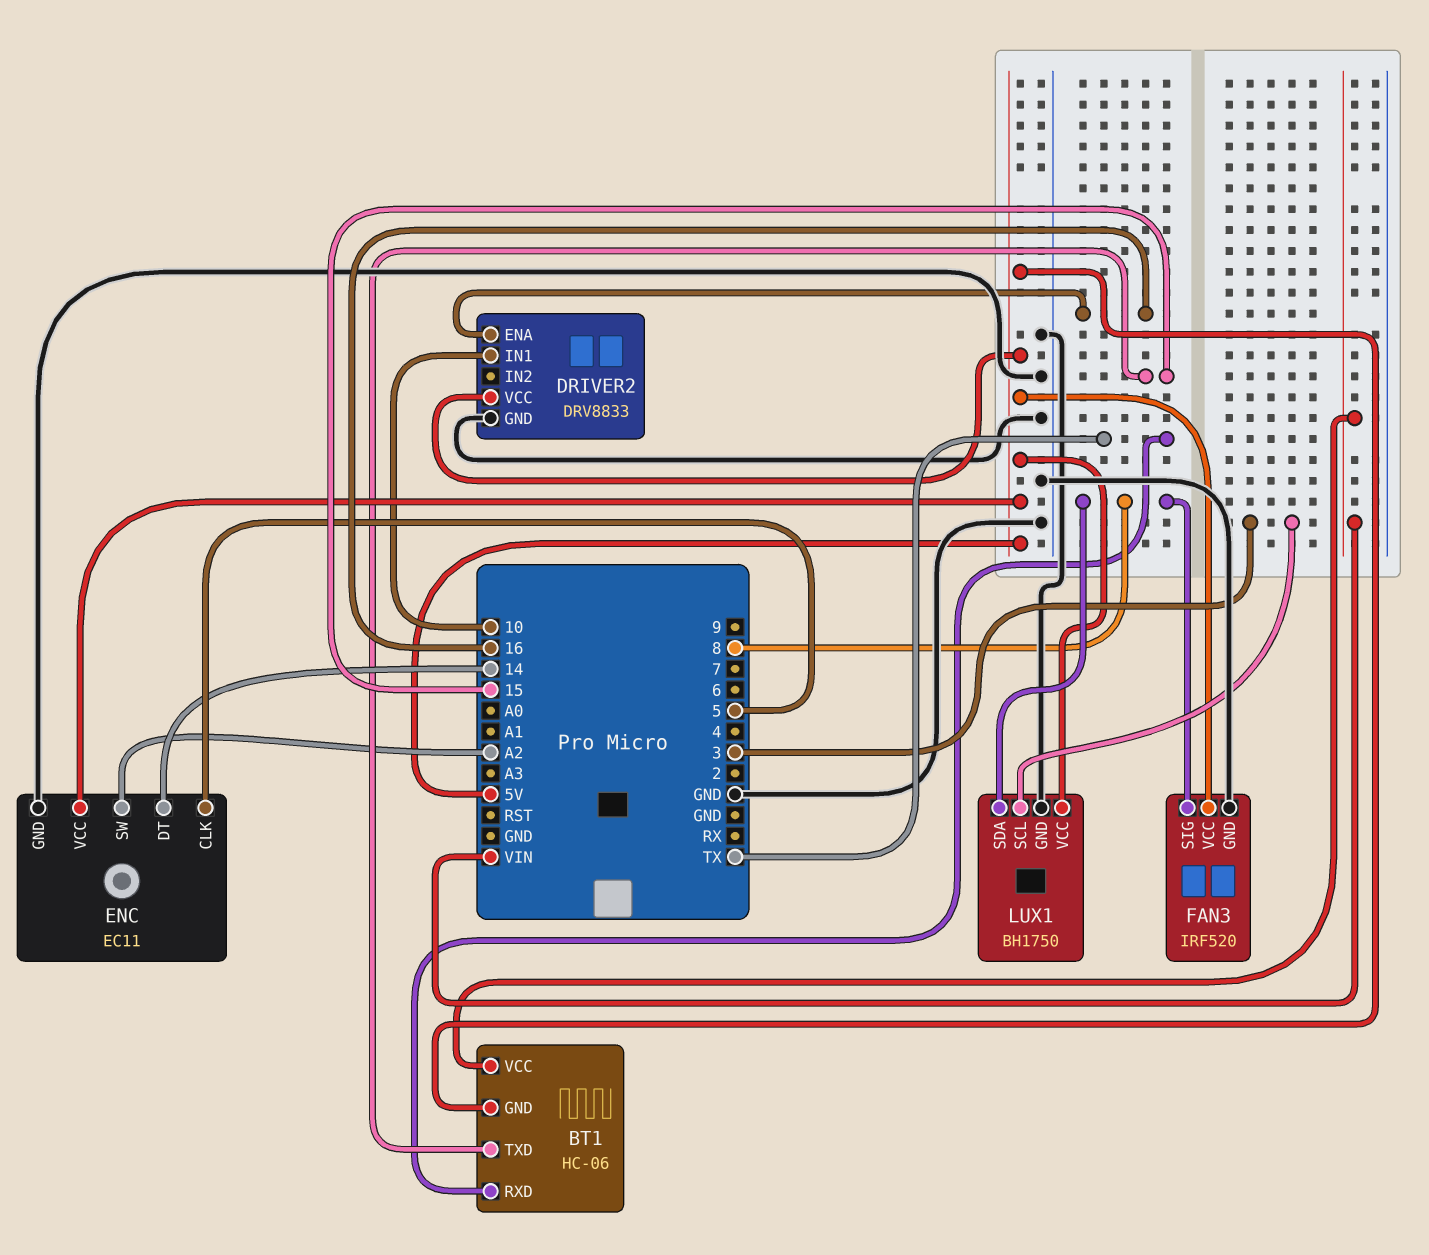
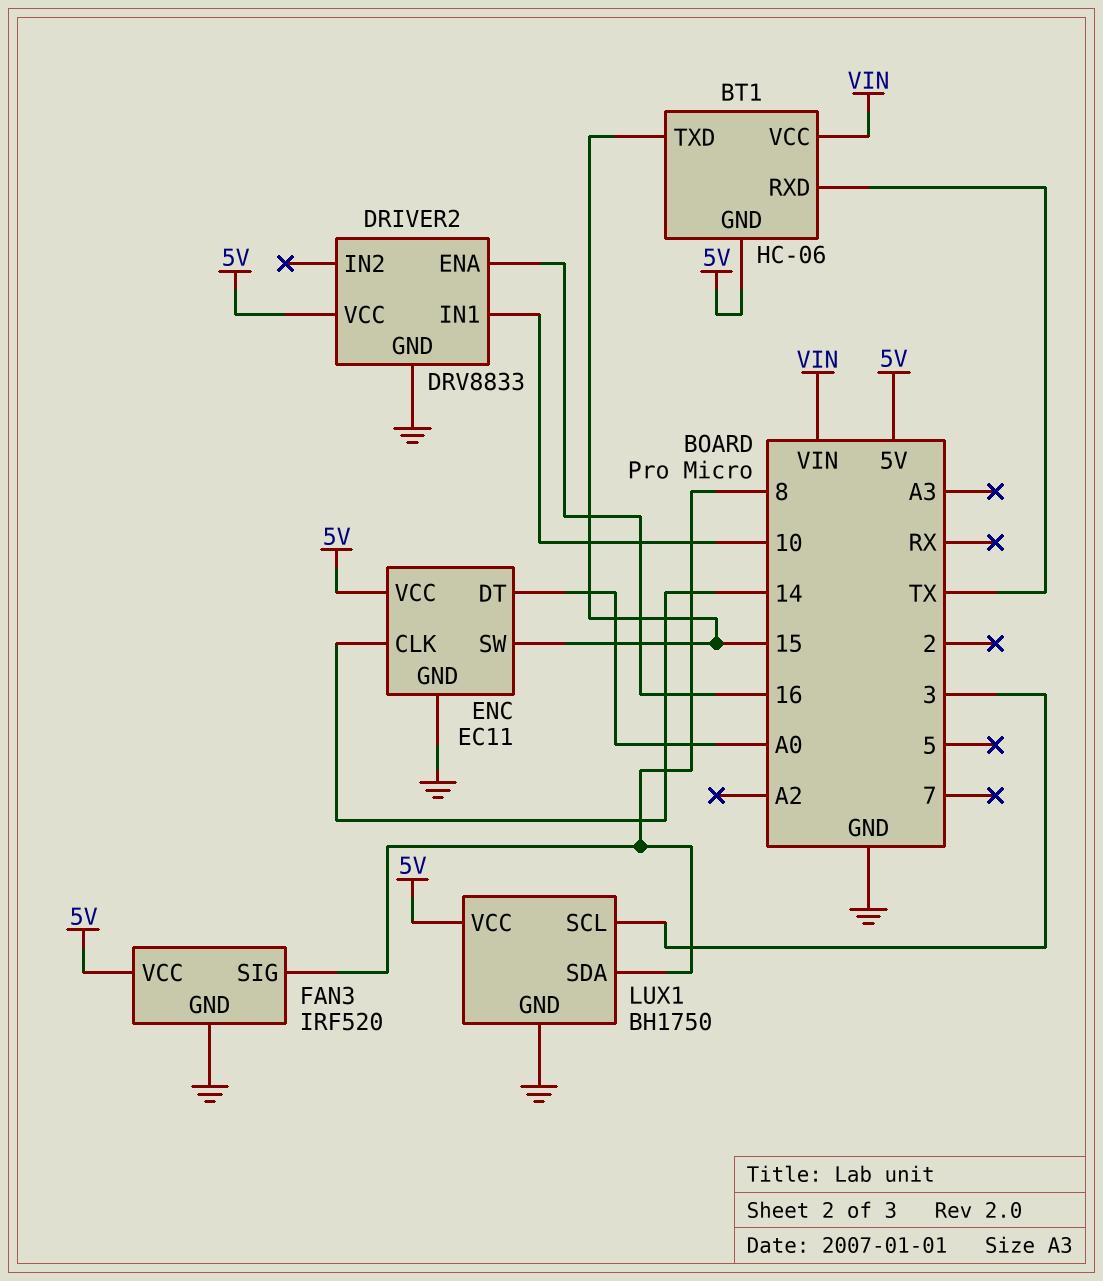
ENC pin CLK: 5 -> 14
ENC pin DT: 14 -> A0
ENC pin SW: A2 -> 15

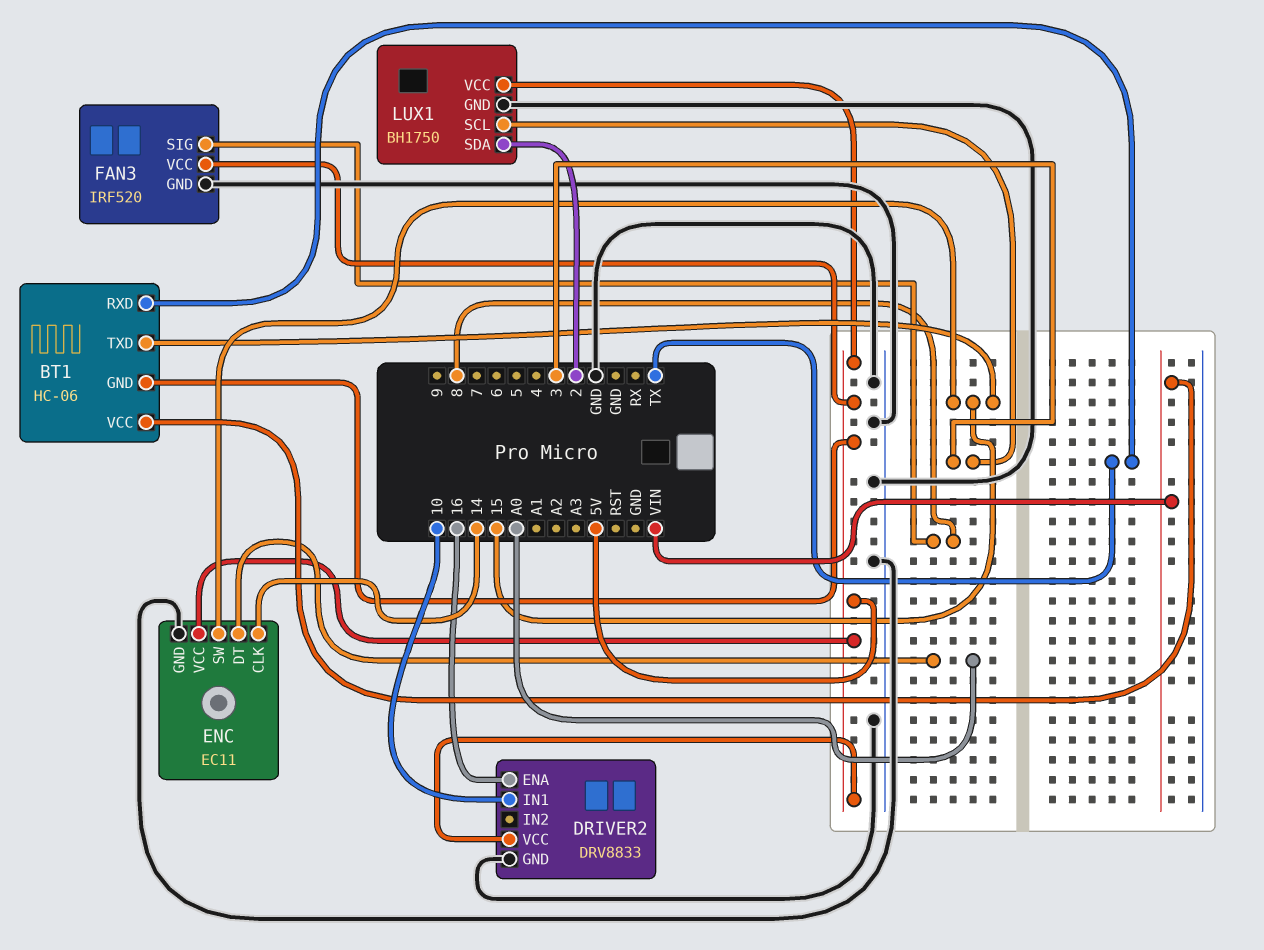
LUX1 pin SDA: 8 -> 2

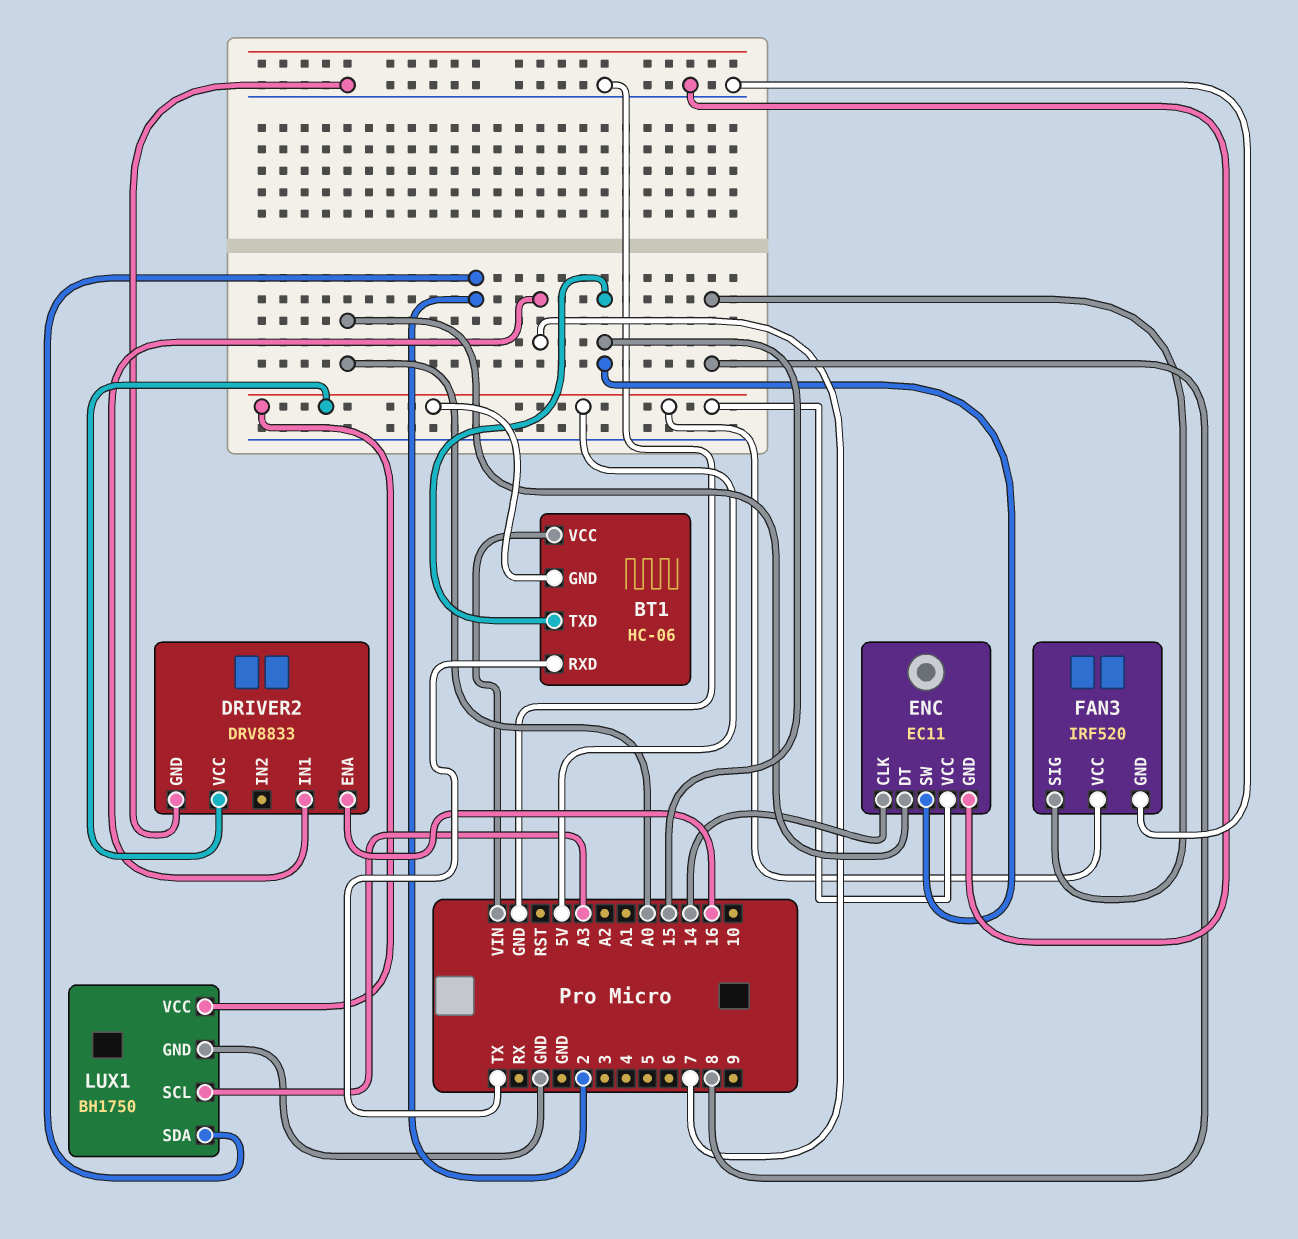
DRIVER2 pin IN1: 10 -> 7
LUX1 pin SCL: 3 -> A3

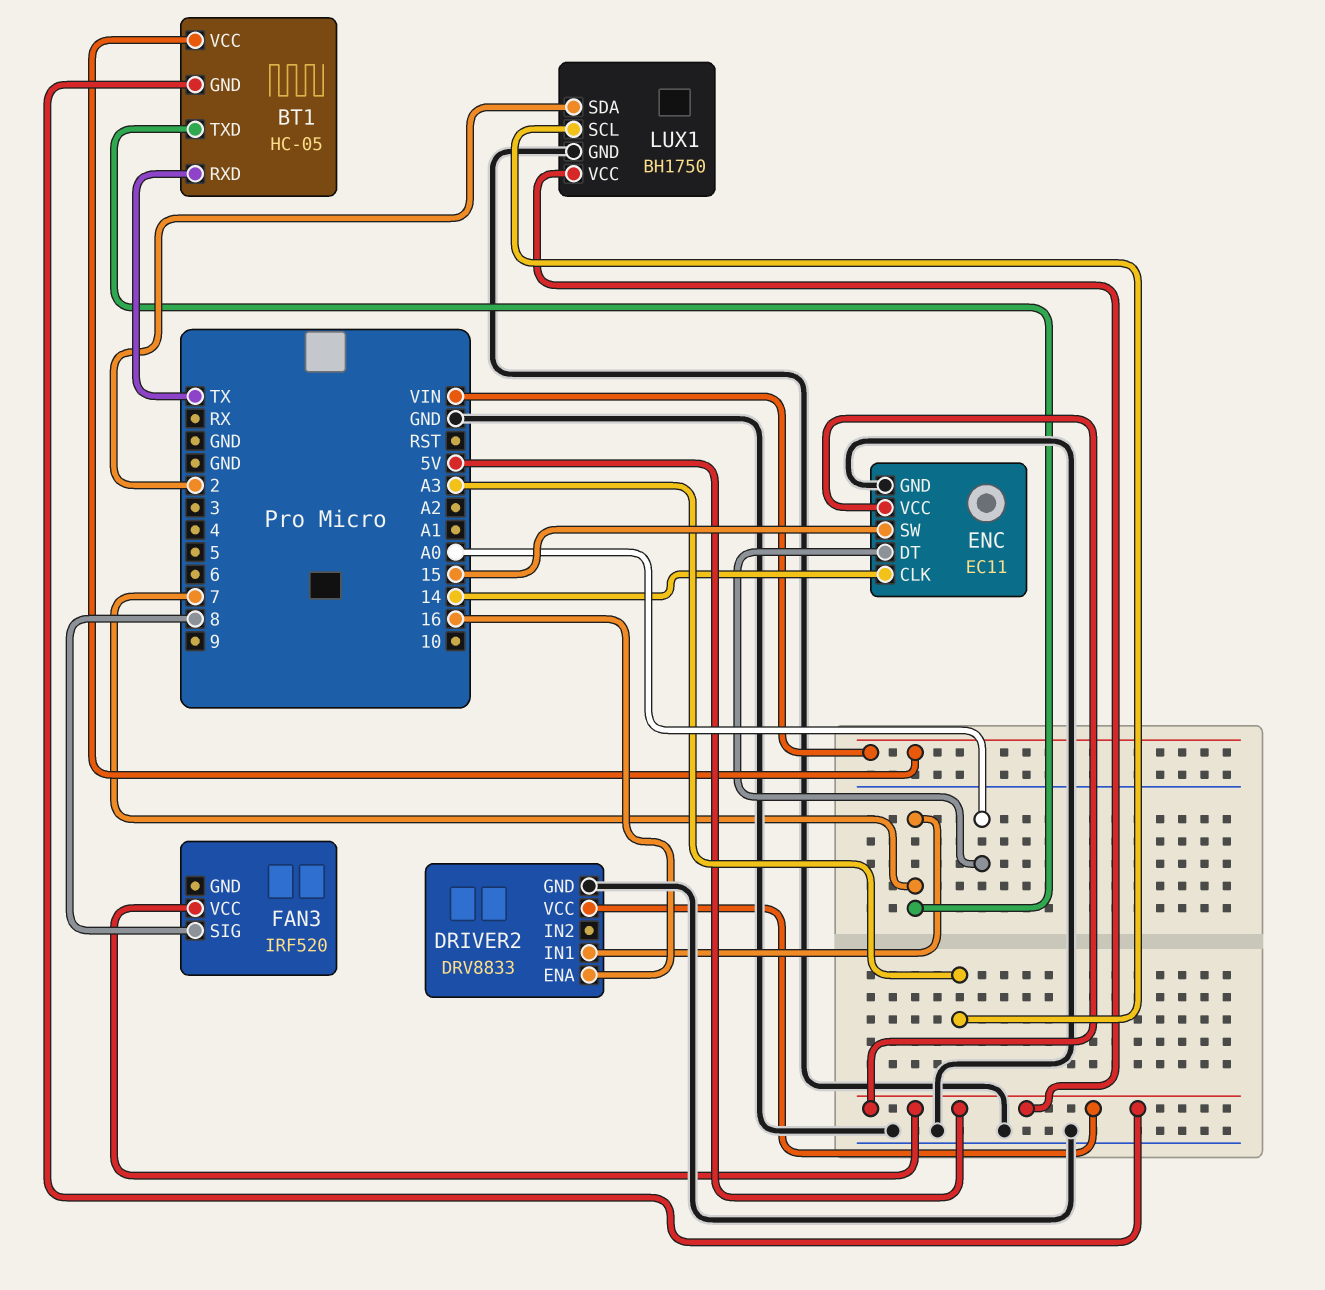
BT1: HC-06 -> HC-05
BT1 pin TXD: 15 -> 7
FAN3 pin GND: GND -> none

